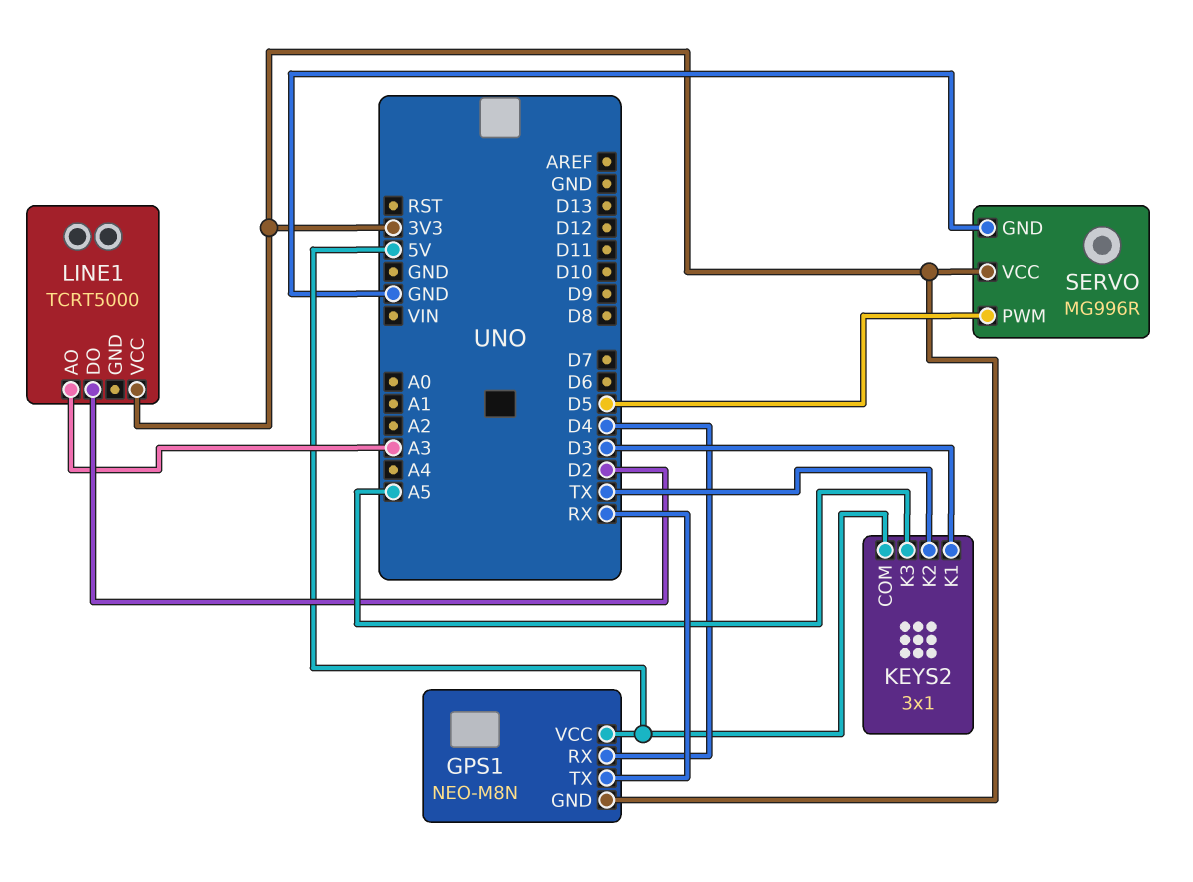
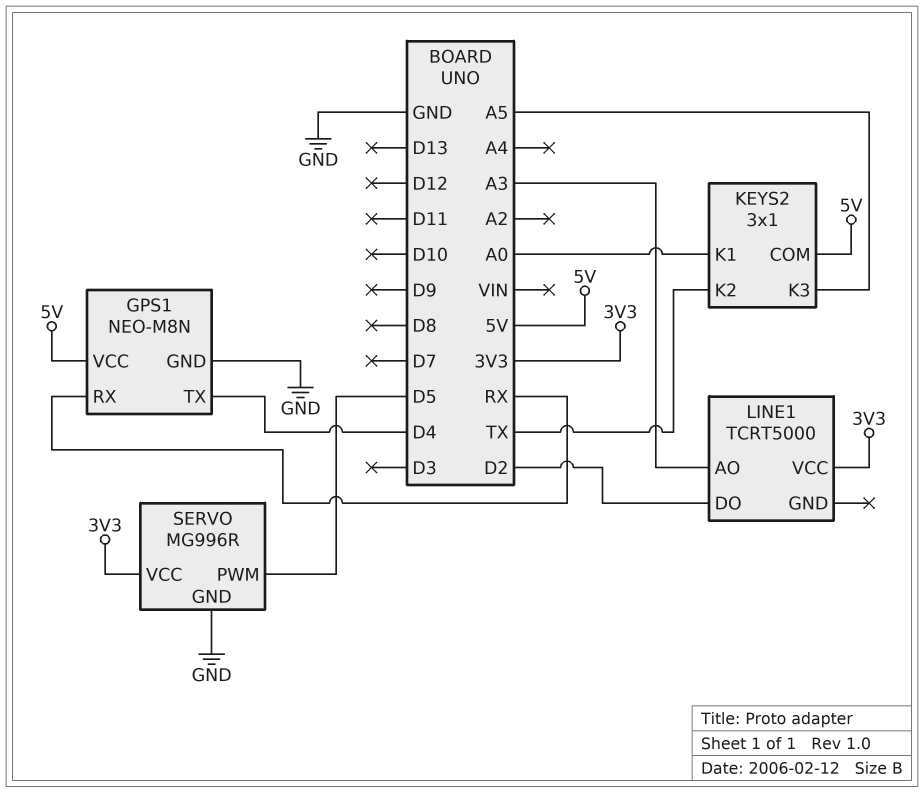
GPS1 pin GND: 3V3 -> GND
GPS1 pin RX: D4 -> RX
GPS1 pin TX: RX -> D4
KEYS2 pin K1: D3 -> A0

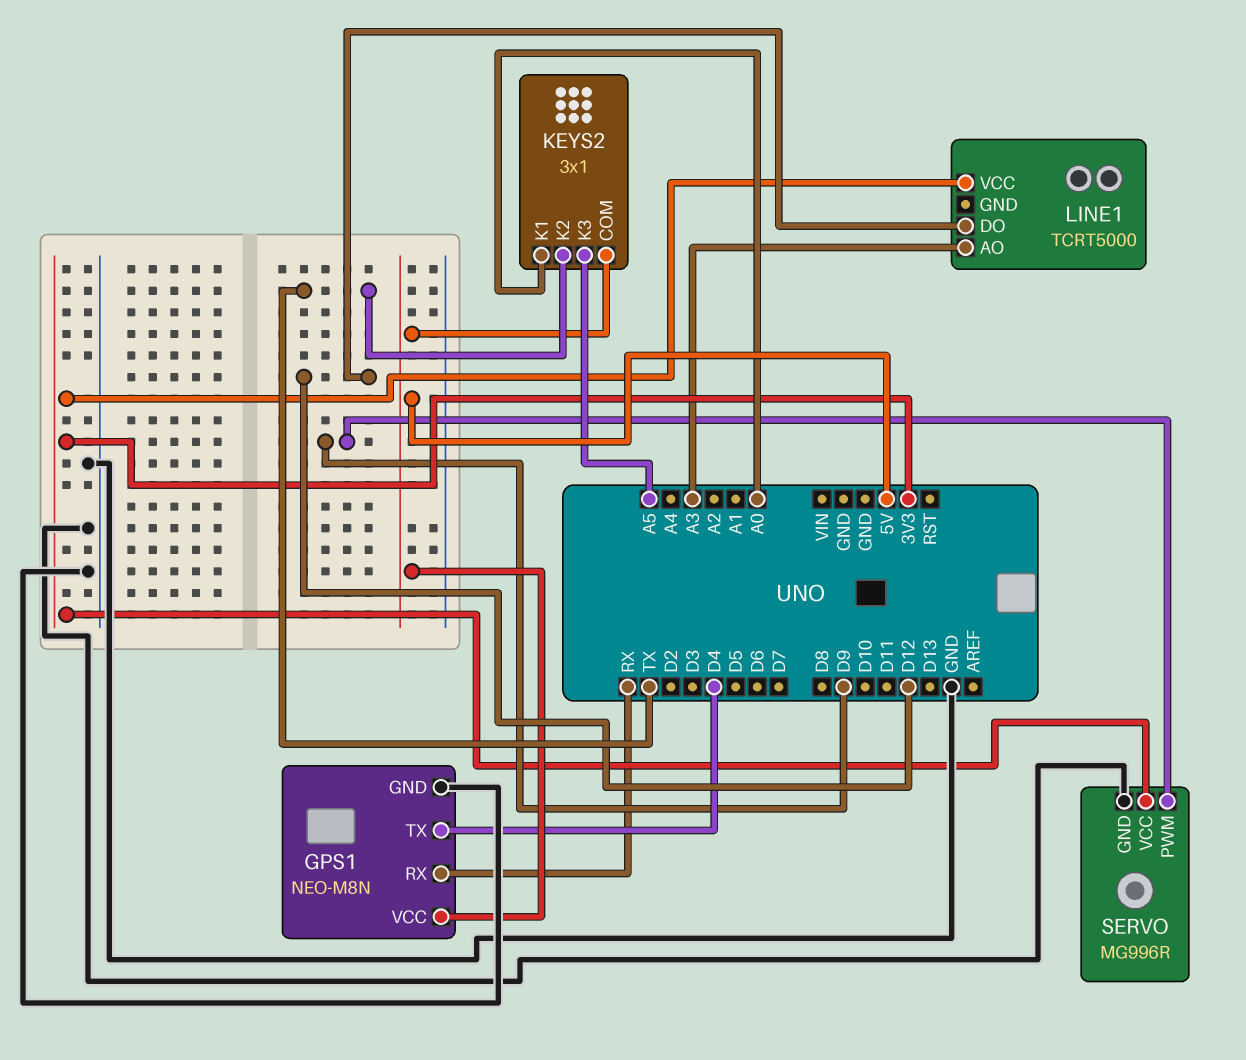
LINE1 pin DO: D2 -> D12
SERVO pin PWM: D5 -> D9

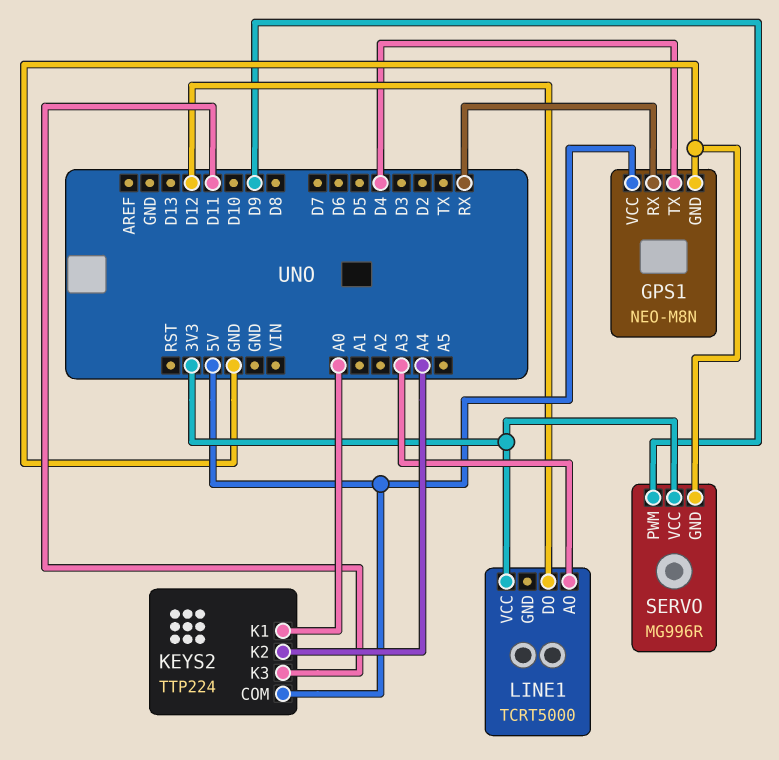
KEYS2: 3x1 -> TTP224
KEYS2 pin K2: TX -> A4
KEYS2 pin K3: A5 -> D11

